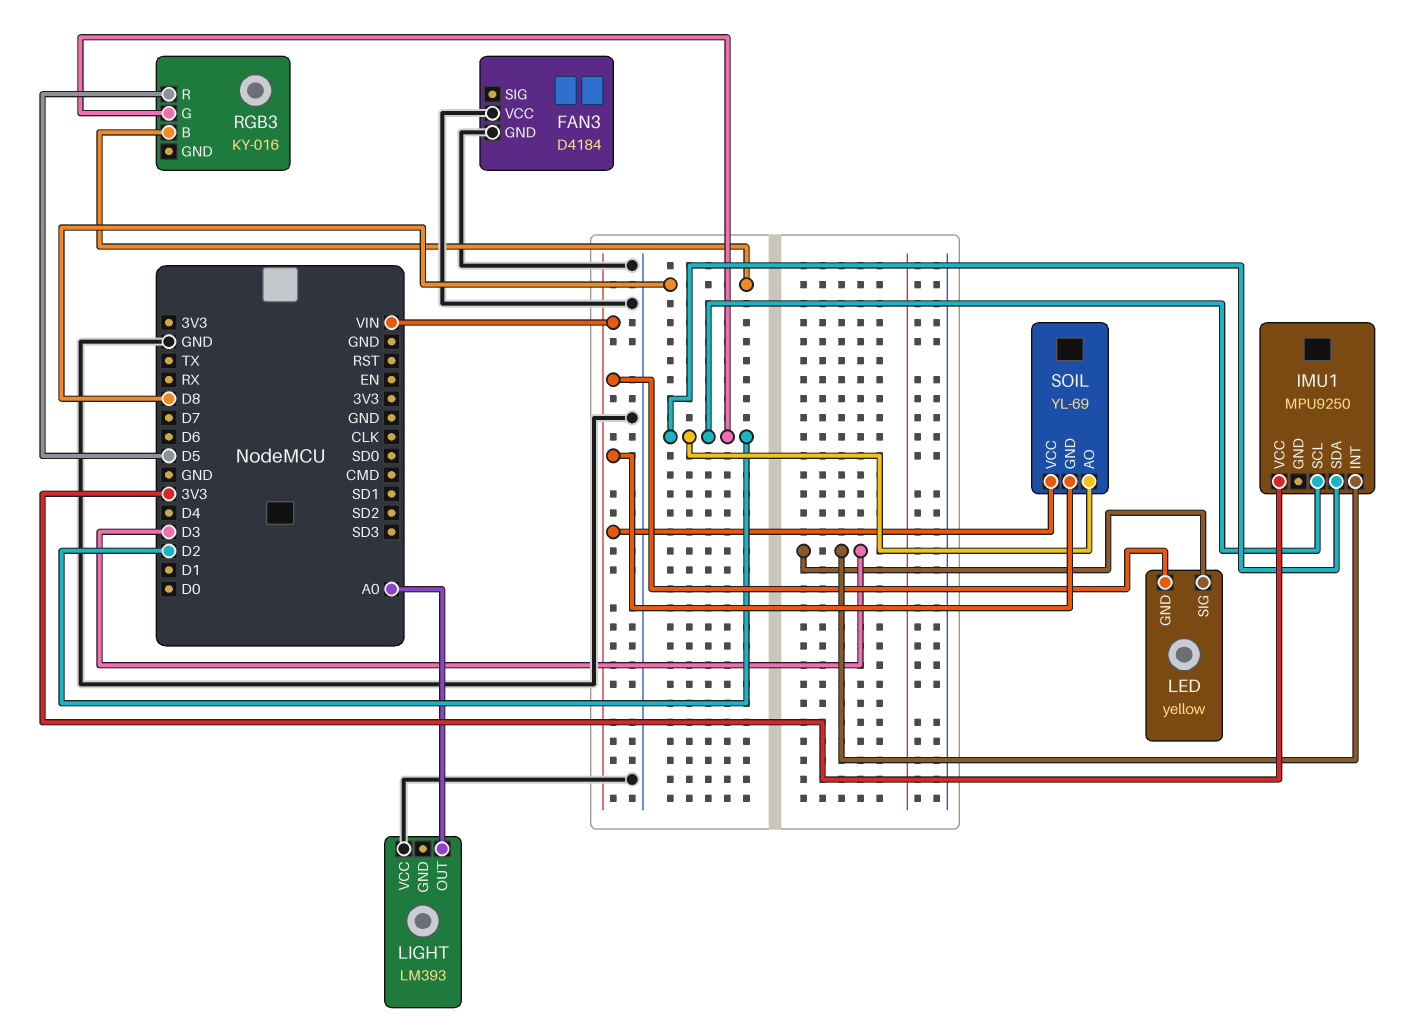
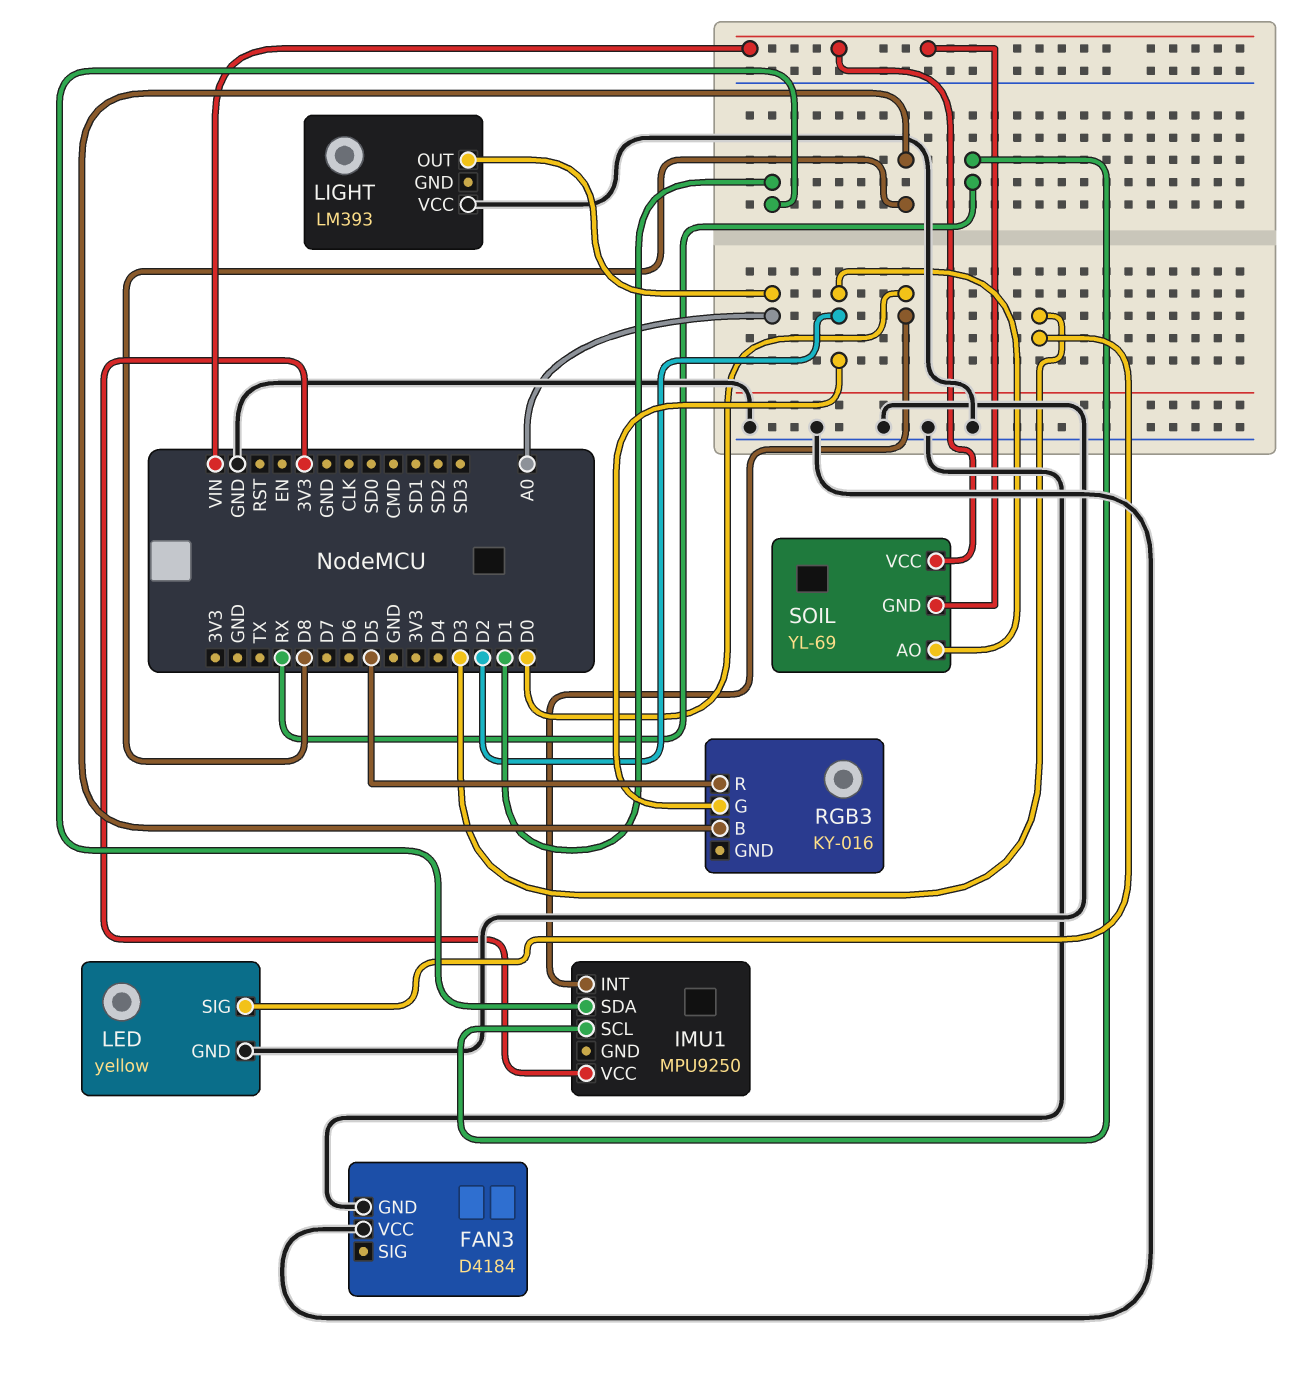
IMU1 pin INT: D3 -> D0
IMU1 pin SCL: D2 -> RX
IMU1 pin SDA: D2 -> D1
LED pin GND: VIN -> GND

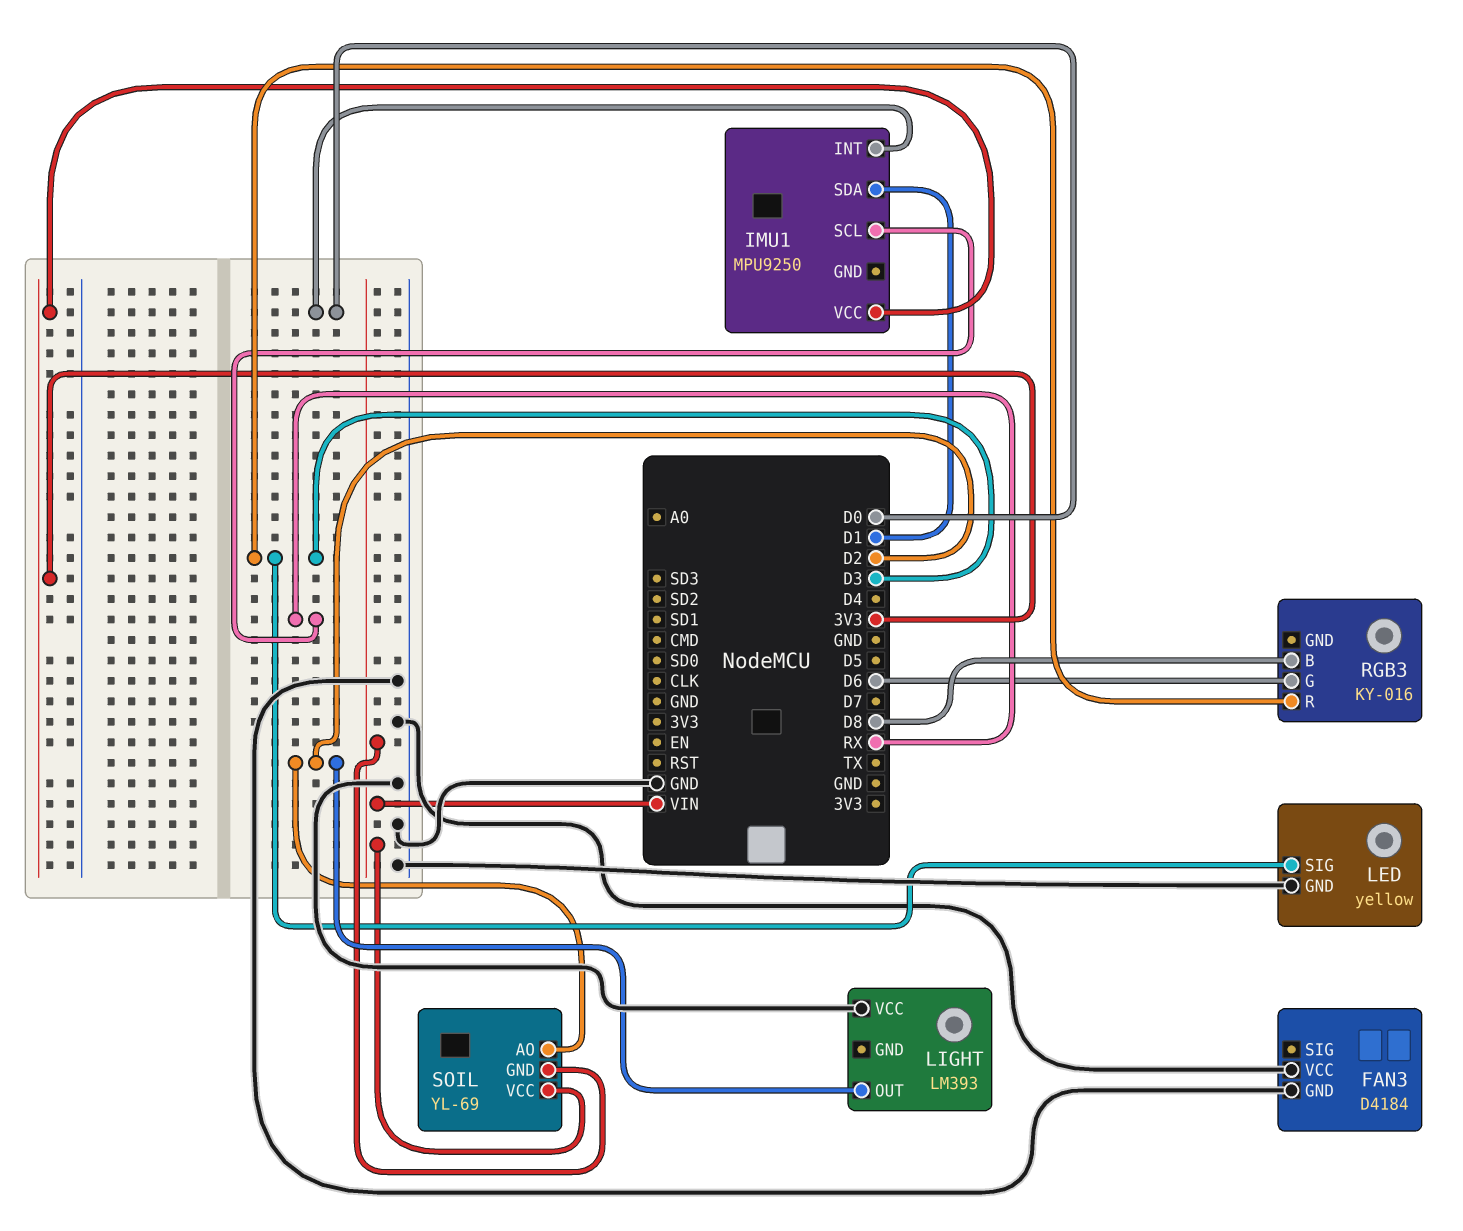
LIGHT pin OUT: A0 -> D2
RGB3 pin G: D2 -> D6
RGB3 pin R: D5 -> D3

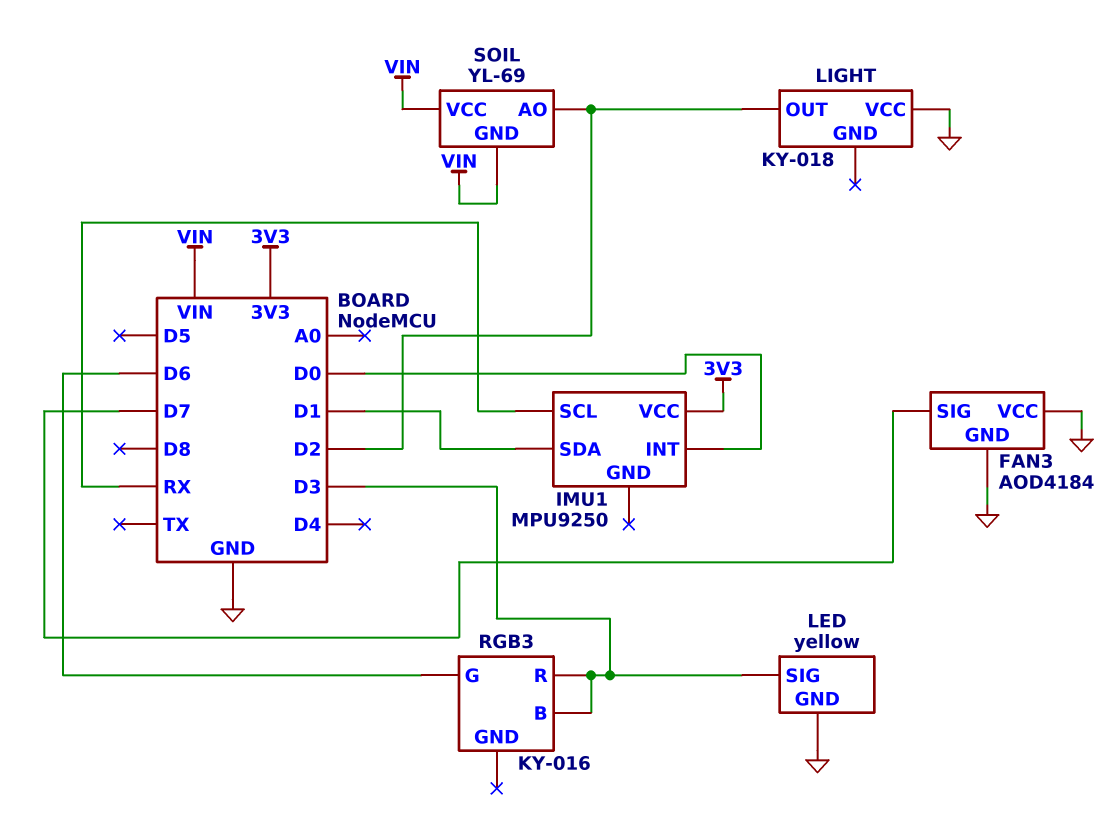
FAN3: D4184 -> AOD4184
FAN3 pin SIG: none -> D7
LIGHT: LM393 -> KY-018
RGB3 pin B: D8 -> D3

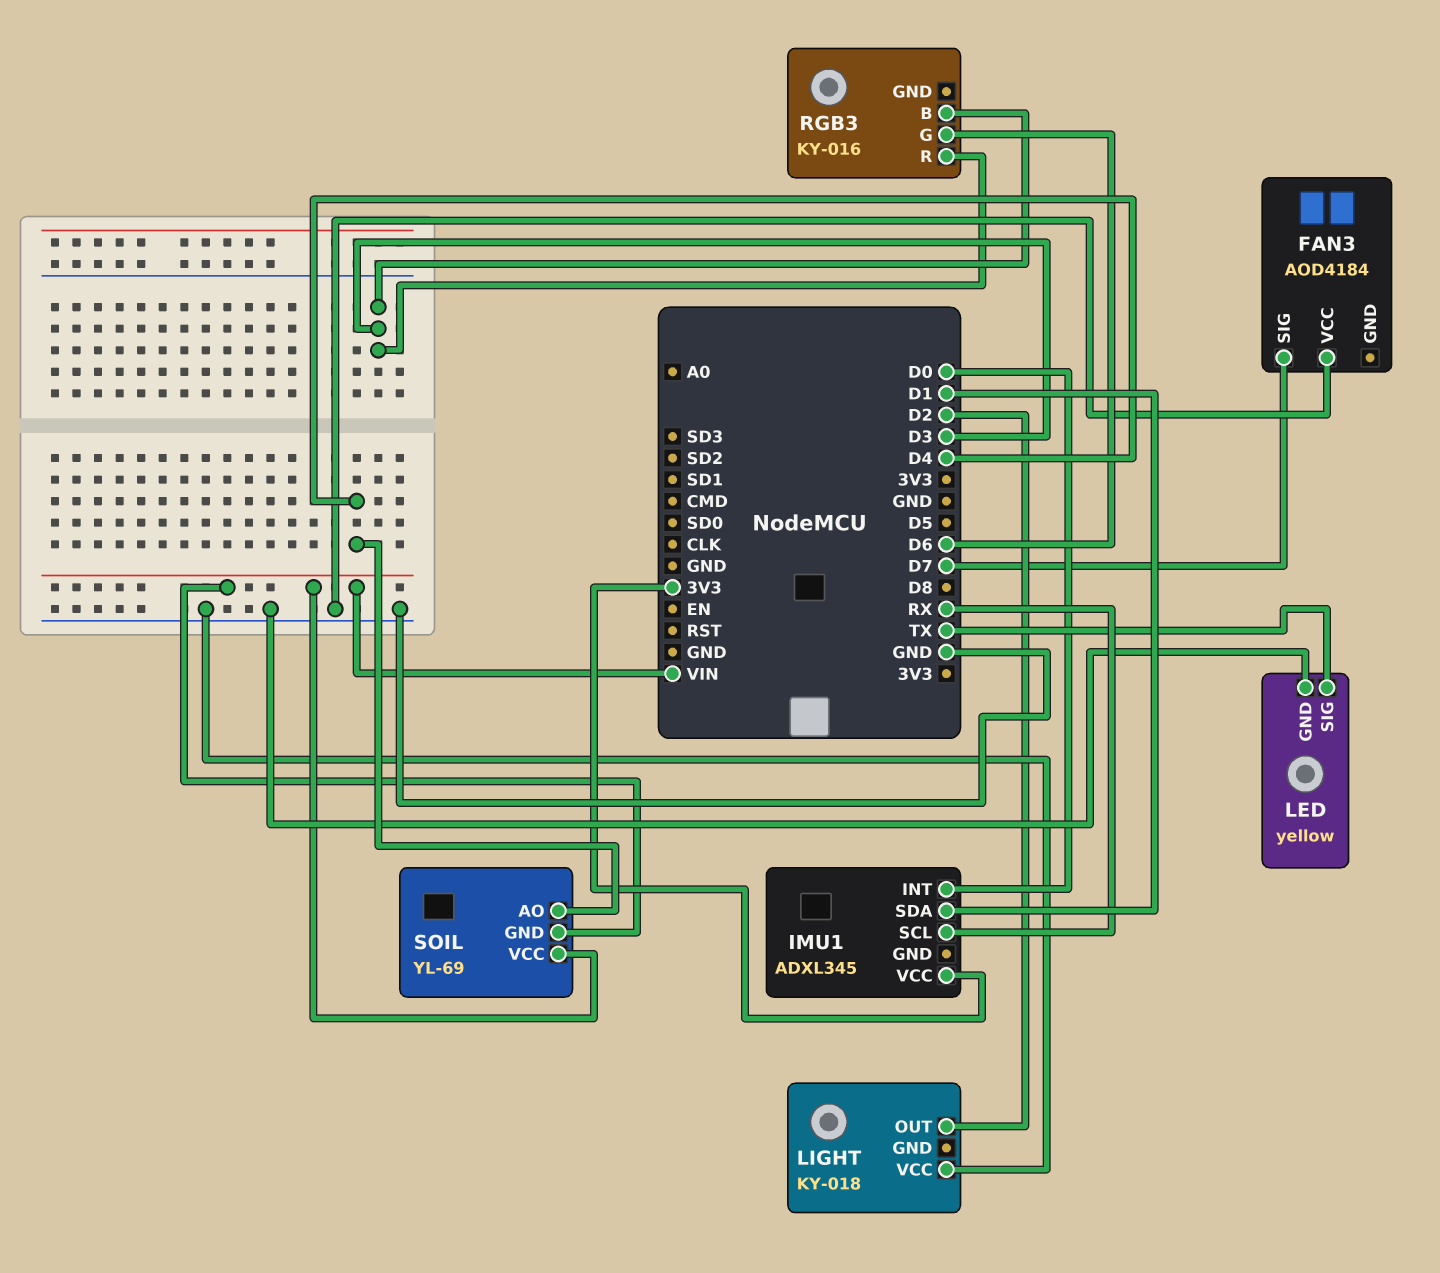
FAN3 pin GND: GND -> none
IMU1: MPU9250 -> ADXL345
LED pin SIG: D3 -> TX
SOIL pin AO: D2 -> D4

